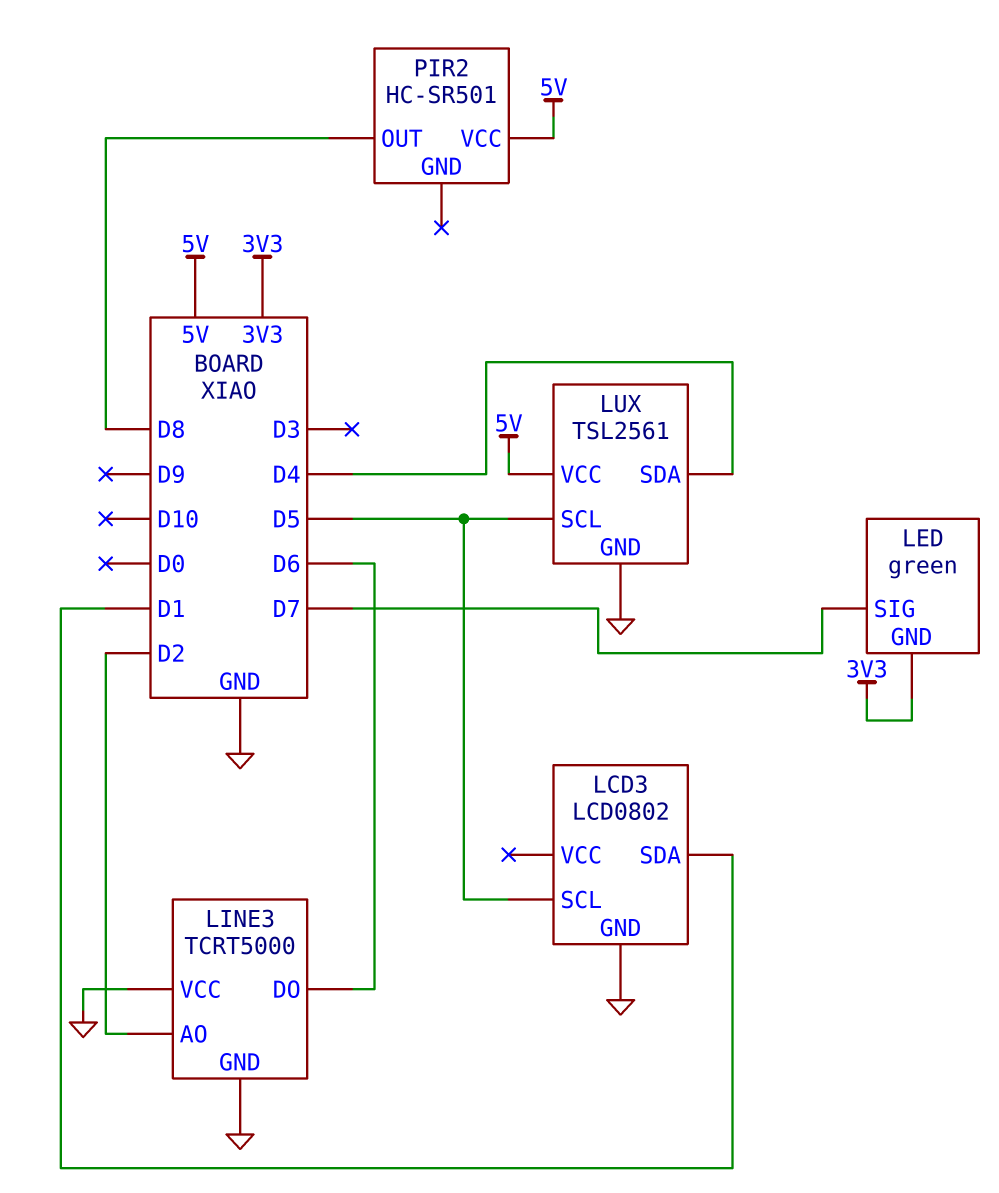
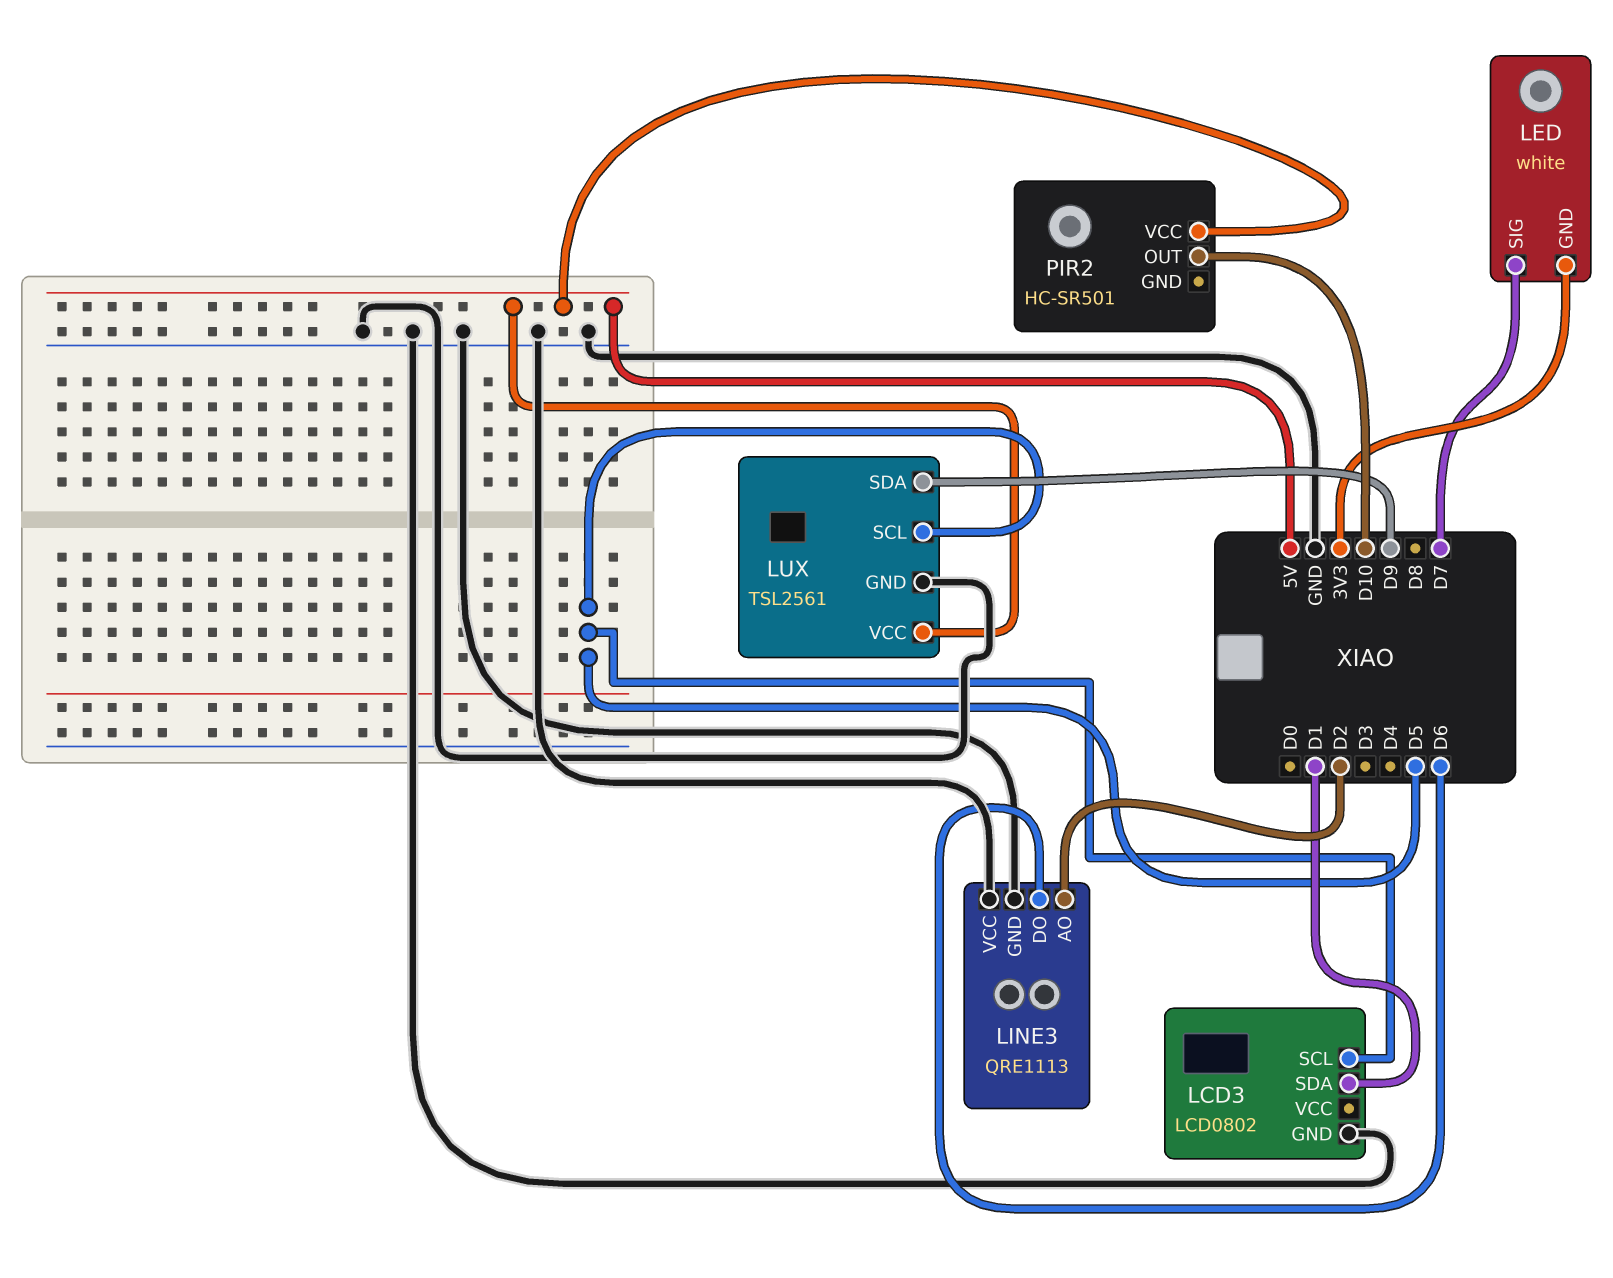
LED: green -> white
LINE3: TCRT5000 -> QRE1113
LUX pin SDA: D4 -> D9
PIR2 pin OUT: D8 -> D10

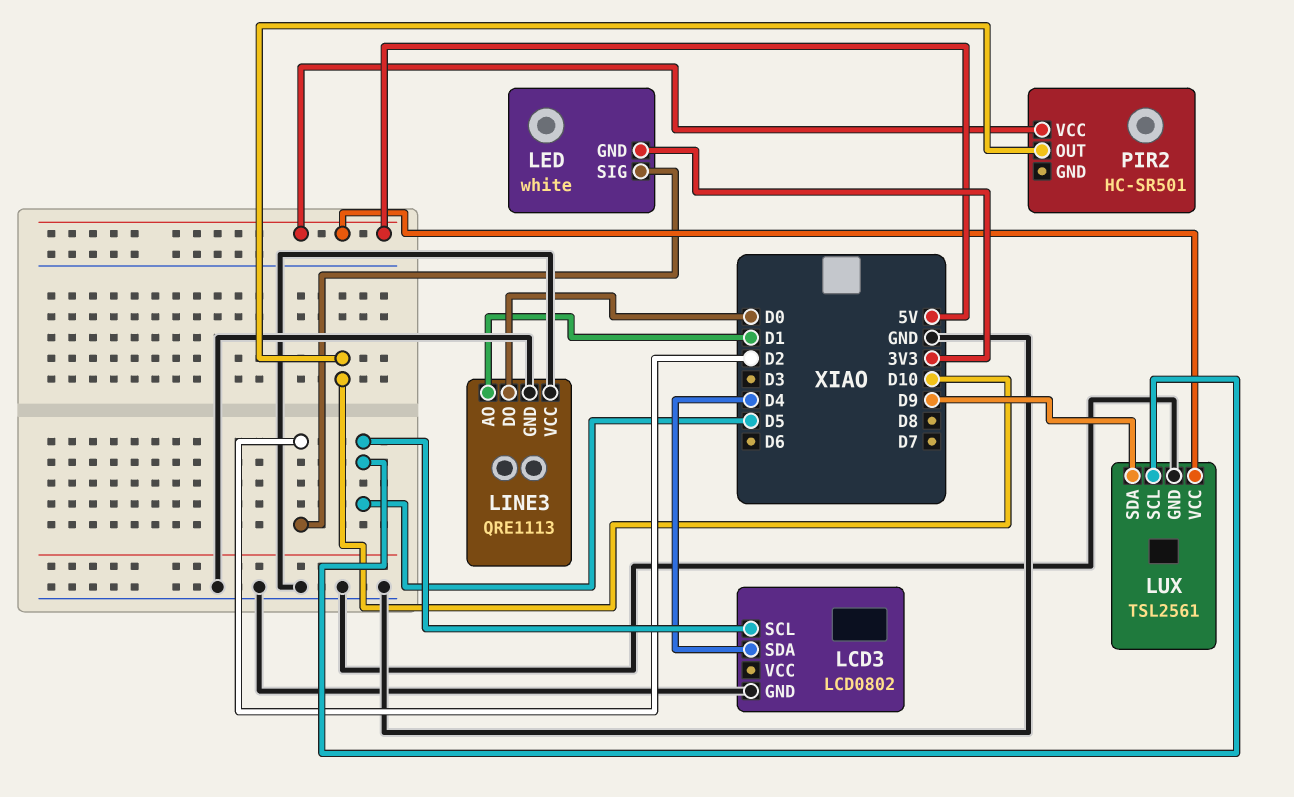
LCD3 pin SDA: D1 -> D4
LED pin SIG: D7 -> D2
LINE3 pin AO: D2 -> D1
LINE3 pin DO: D6 -> D0

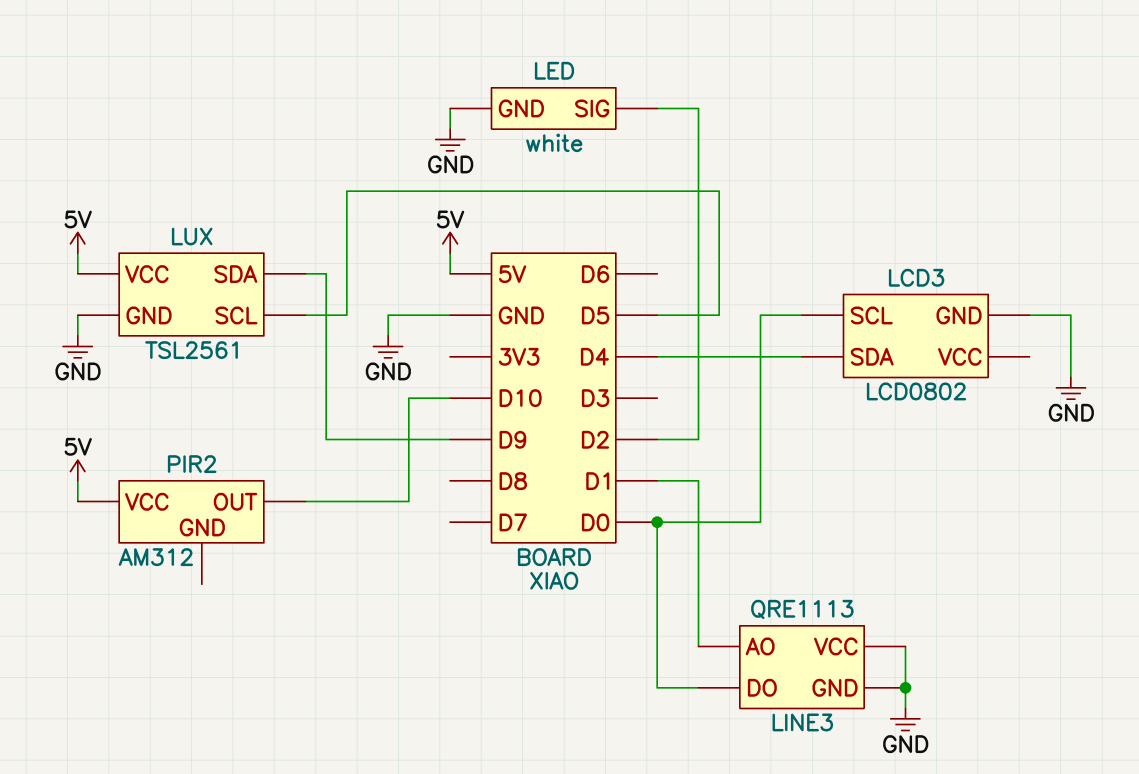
LCD3 pin SCL: D5 -> D0
LED pin GND: 3V3 -> GND
PIR2: HC-SR501 -> AM312

